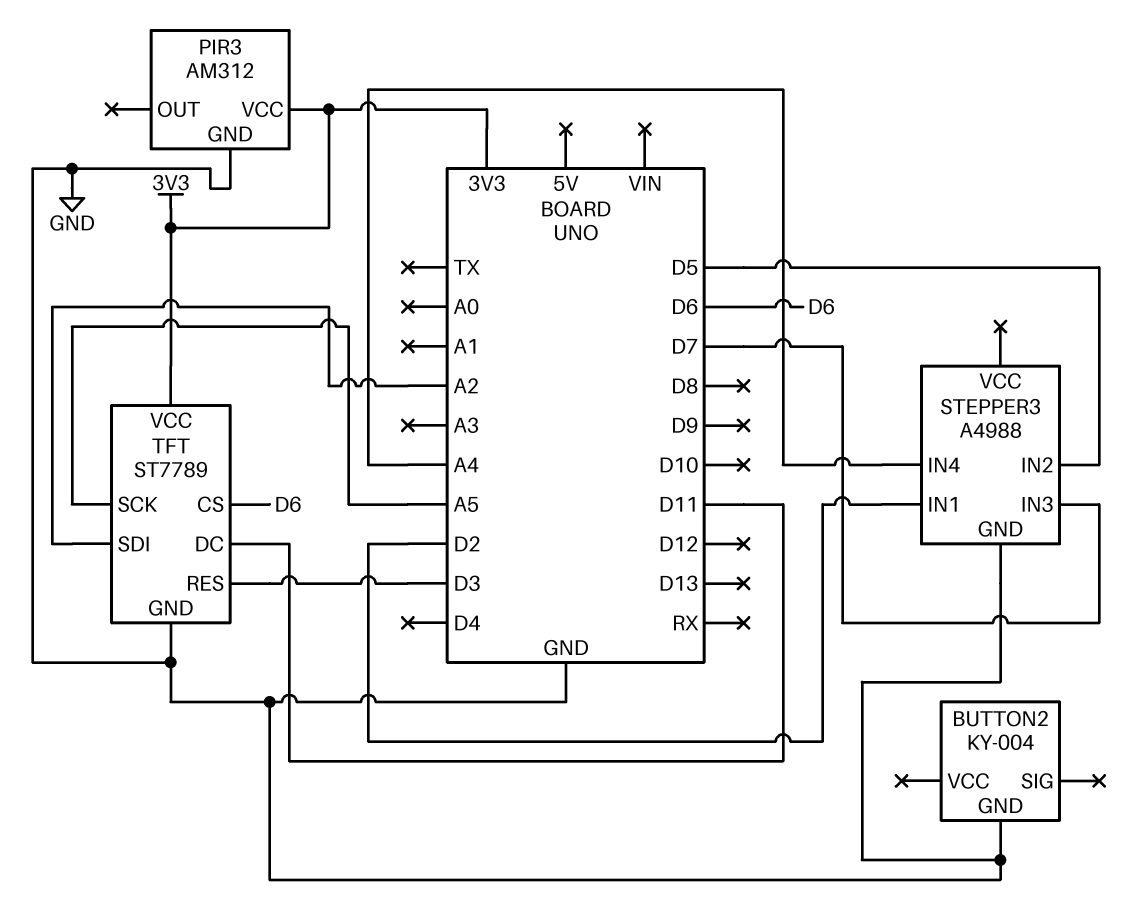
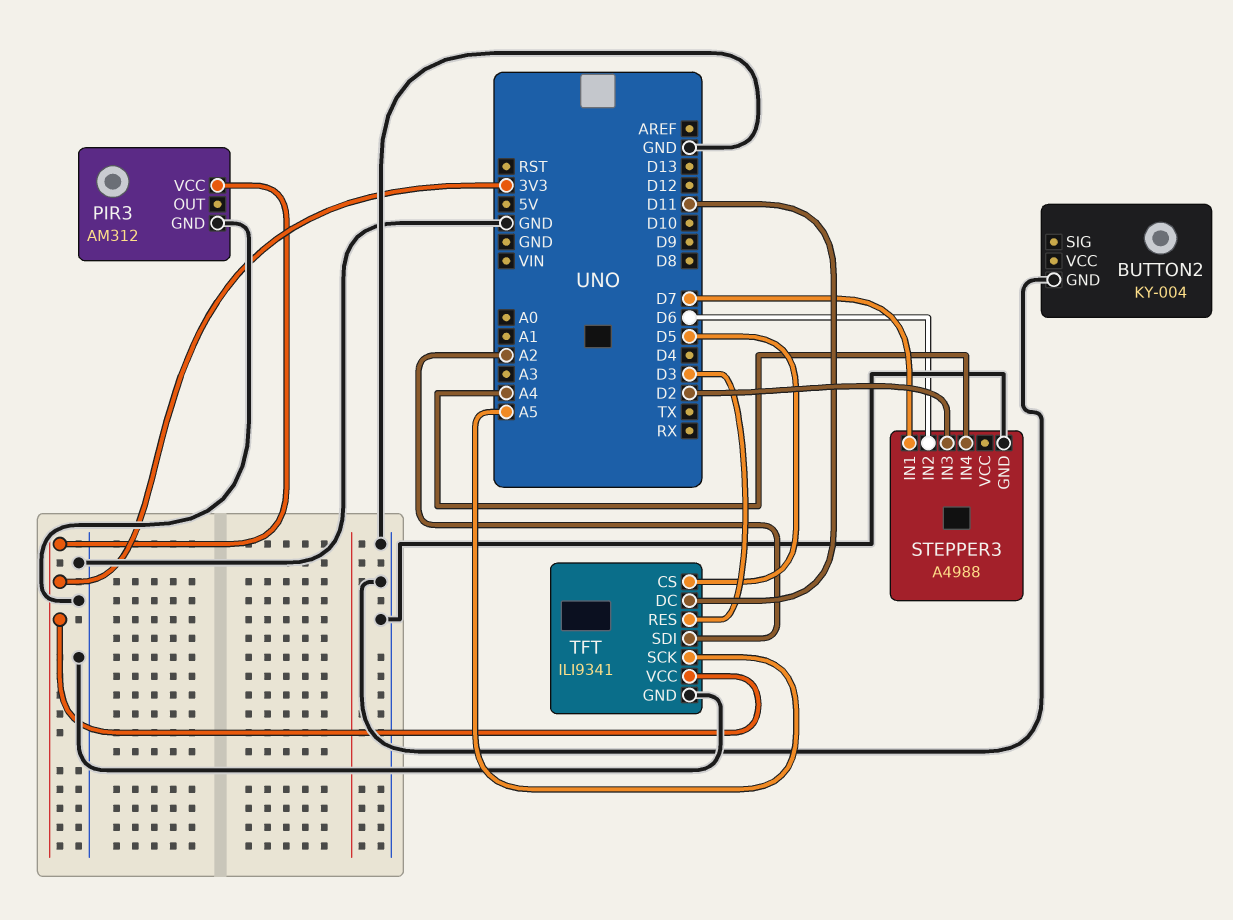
STEPPER3 pin IN1: D2 -> D7
STEPPER3 pin IN2: D5 -> D6
STEPPER3 pin IN3: D7 -> D2
TFT: ST7789 -> ILI9341
TFT pin CS: D6 -> D5

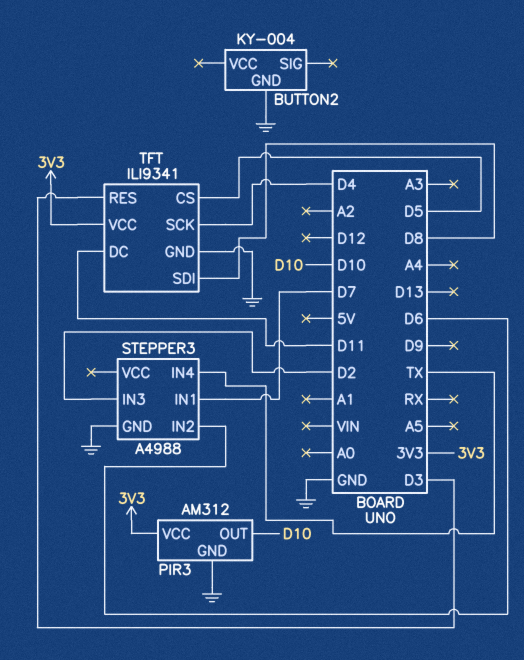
PIR3 pin OUT: none -> D10
STEPPER3 pin IN4: A4 -> TX
TFT pin SCK: A5 -> D4
TFT pin SDI: A2 -> D8

